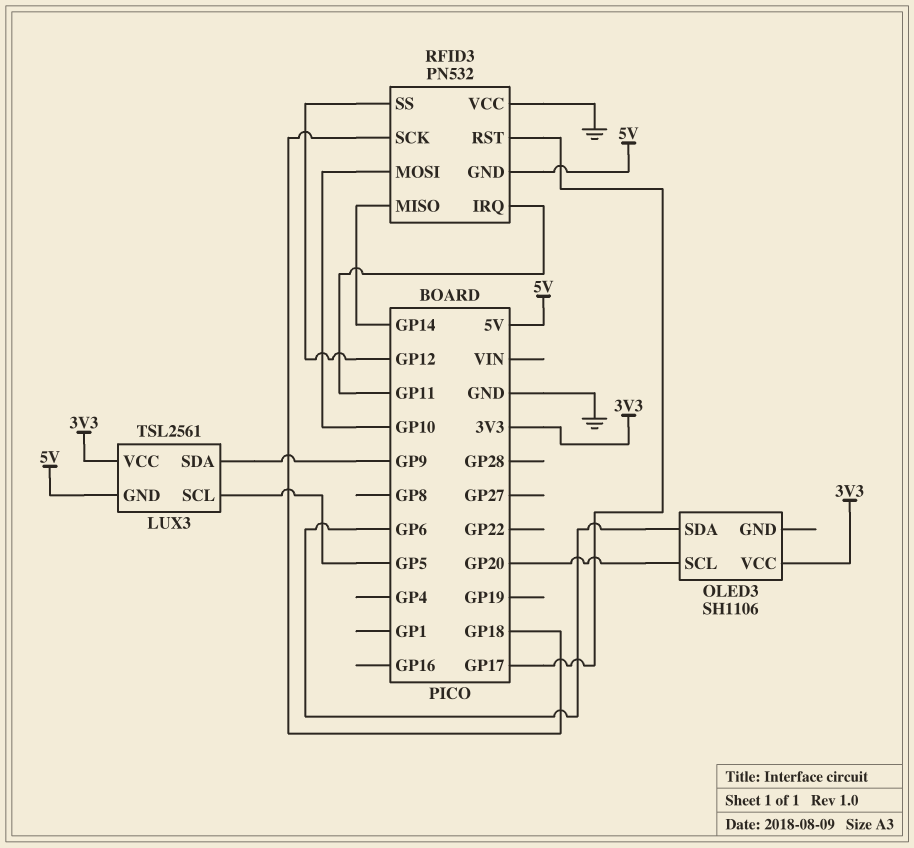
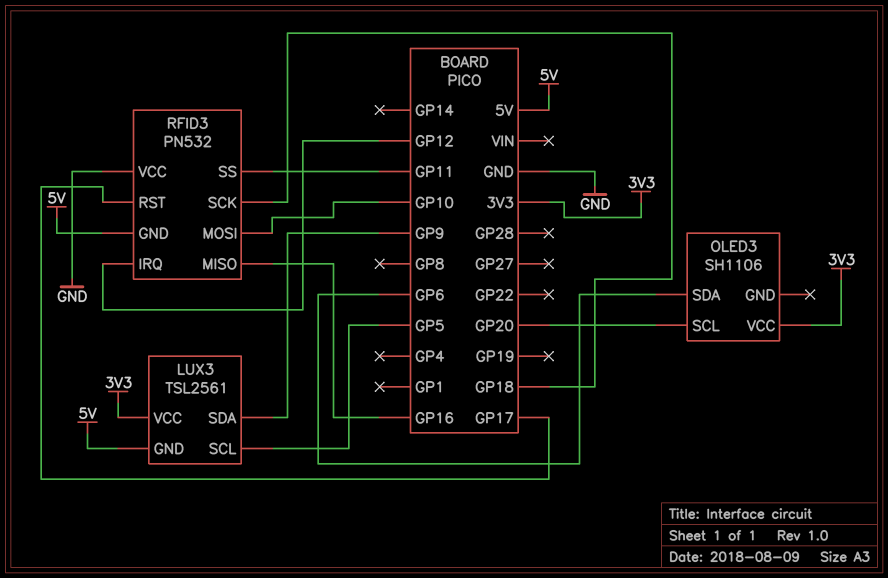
RFID3 pin IRQ: GP11 -> GP12
RFID3 pin MISO: GP14 -> GP16
RFID3 pin SS: GP12 -> GP11

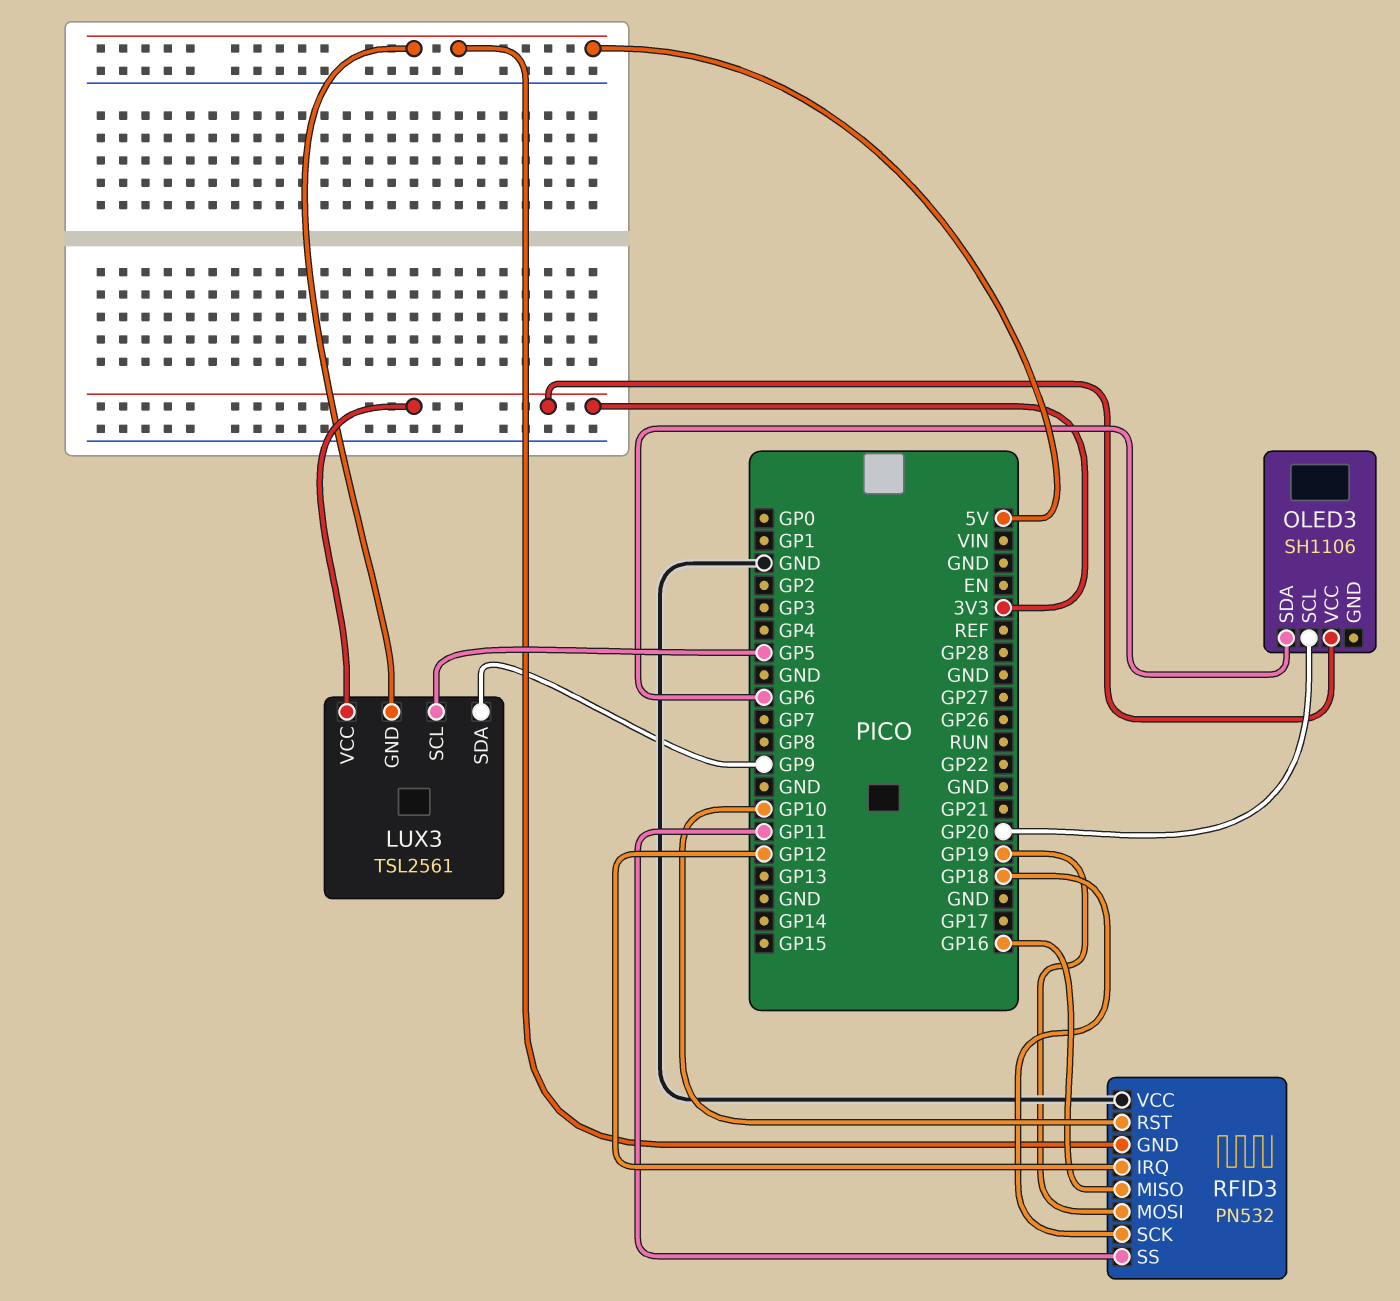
RFID3 pin MOSI: GP10 -> GP19
RFID3 pin RST: GP17 -> GP10

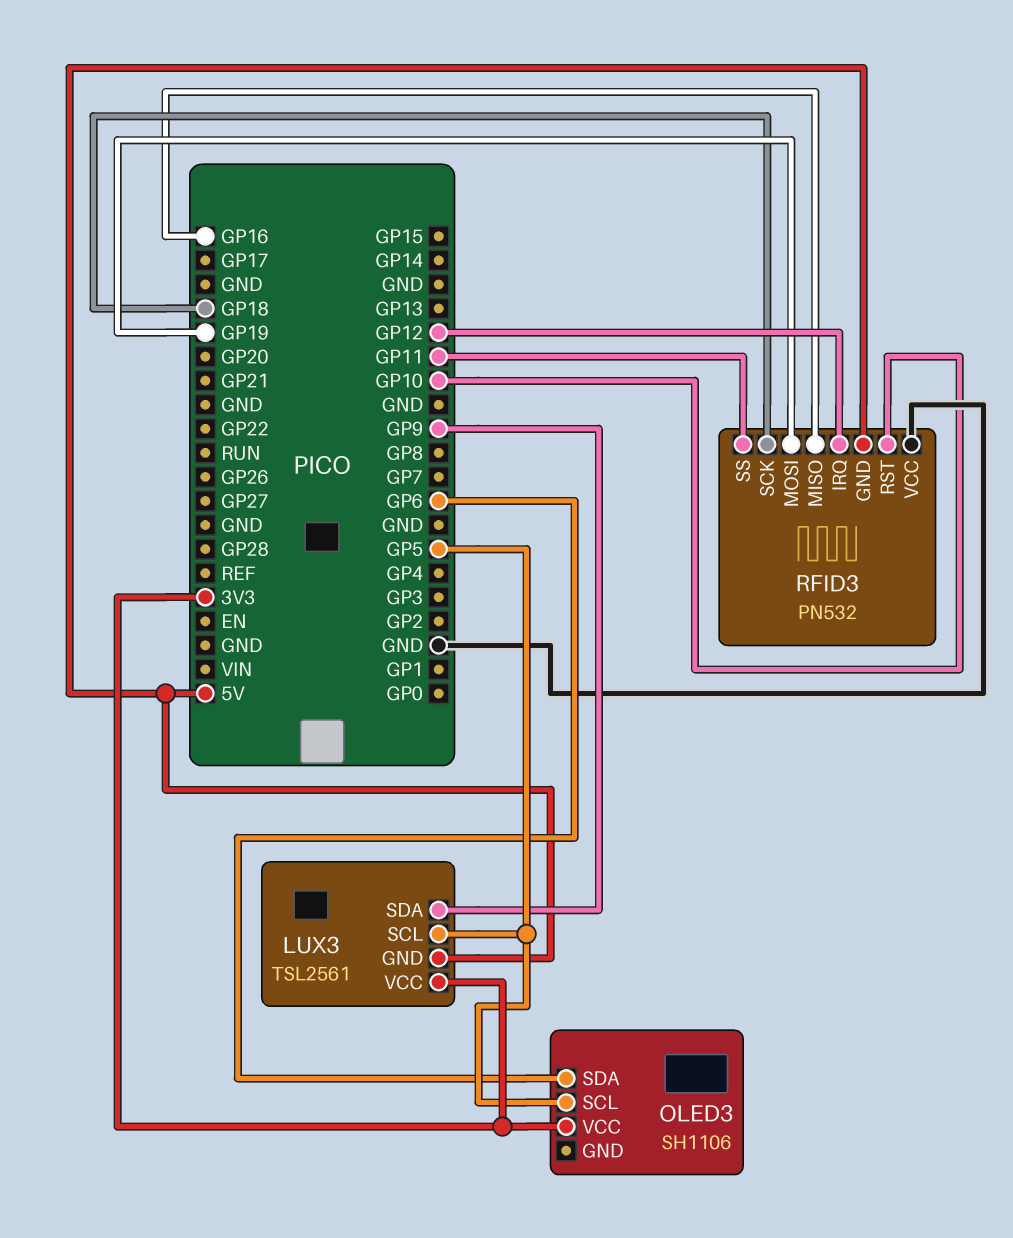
OLED3 pin SCL: GP20 -> GP5

